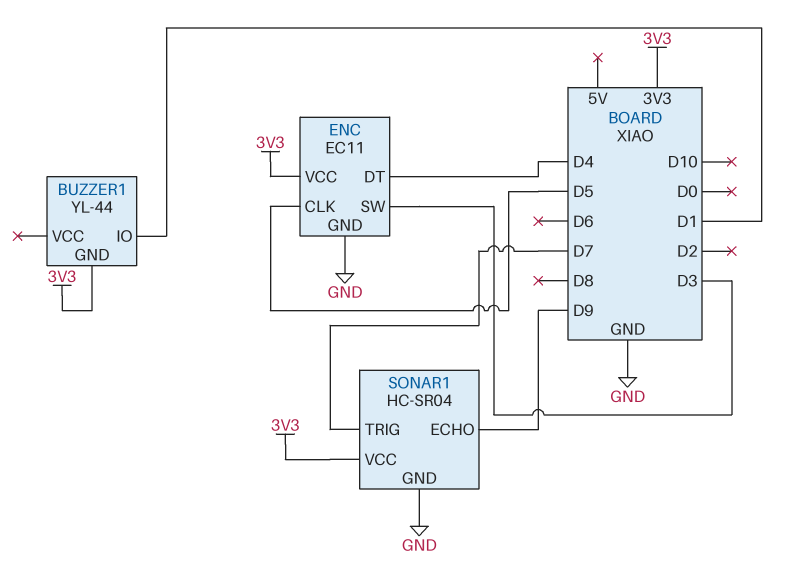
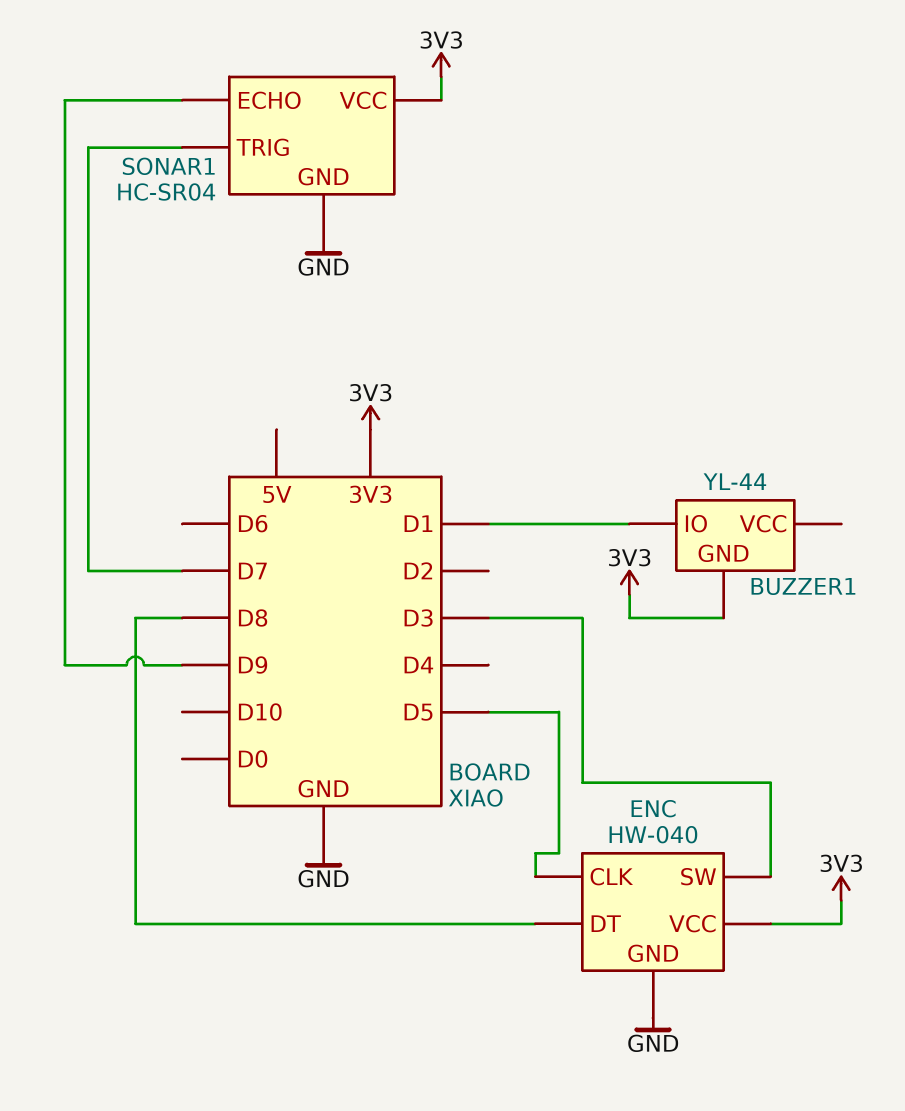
ENC: EC11 -> HW-040
ENC pin DT: D4 -> D8

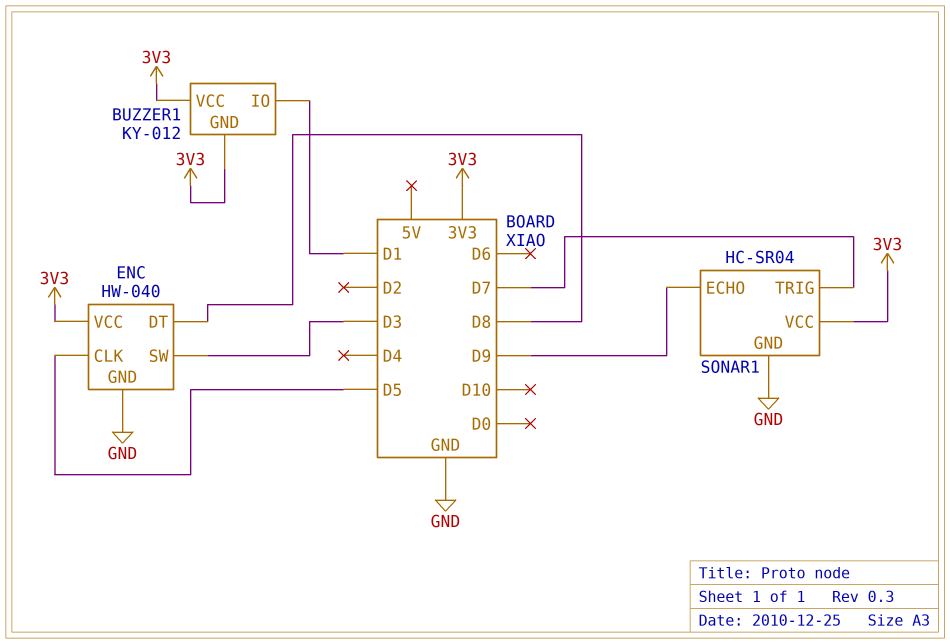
BUZZER1: YL-44 -> KY-012
BUZZER1 pin VCC: none -> 3V3

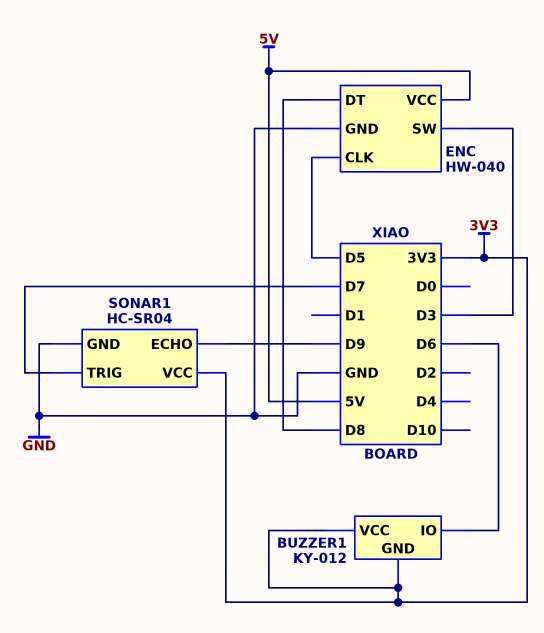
BUZZER1 pin IO: D1 -> D6
ENC pin VCC: 3V3 -> 5V

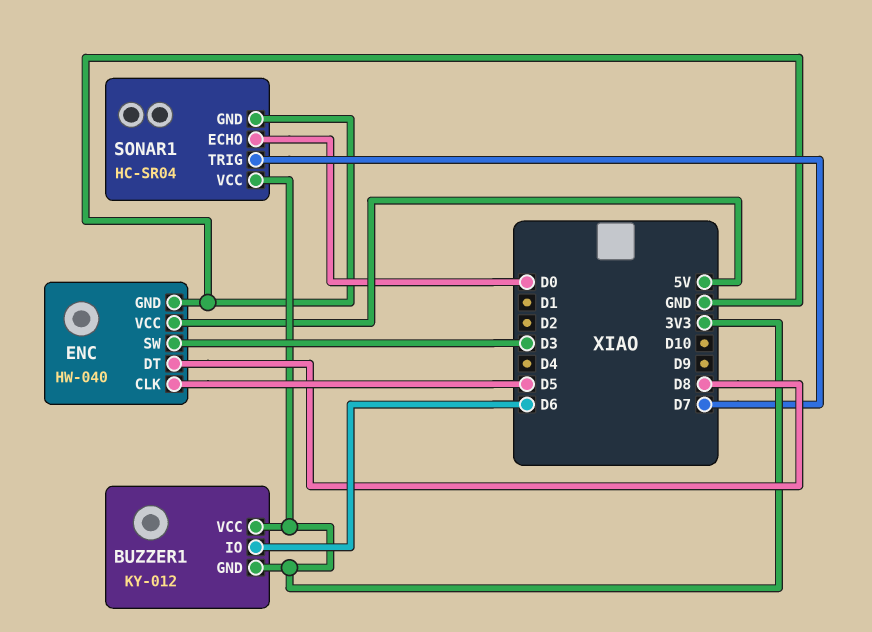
SONAR1 pin ECHO: D9 -> D0

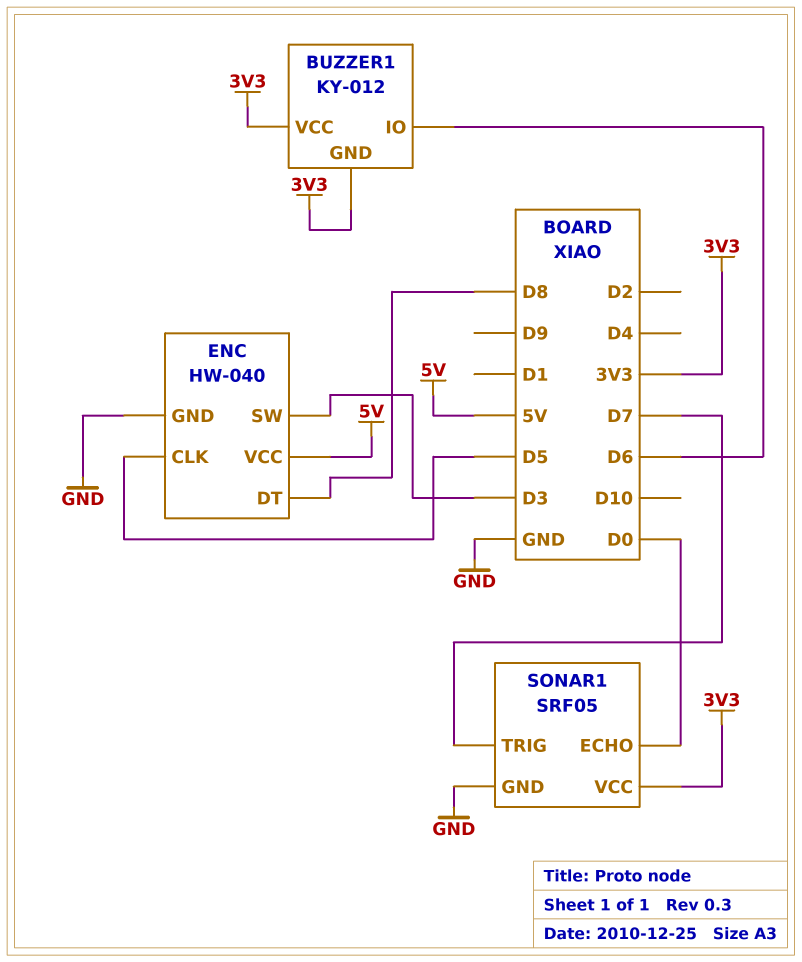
SONAR1: HC-SR04 -> SRF05

